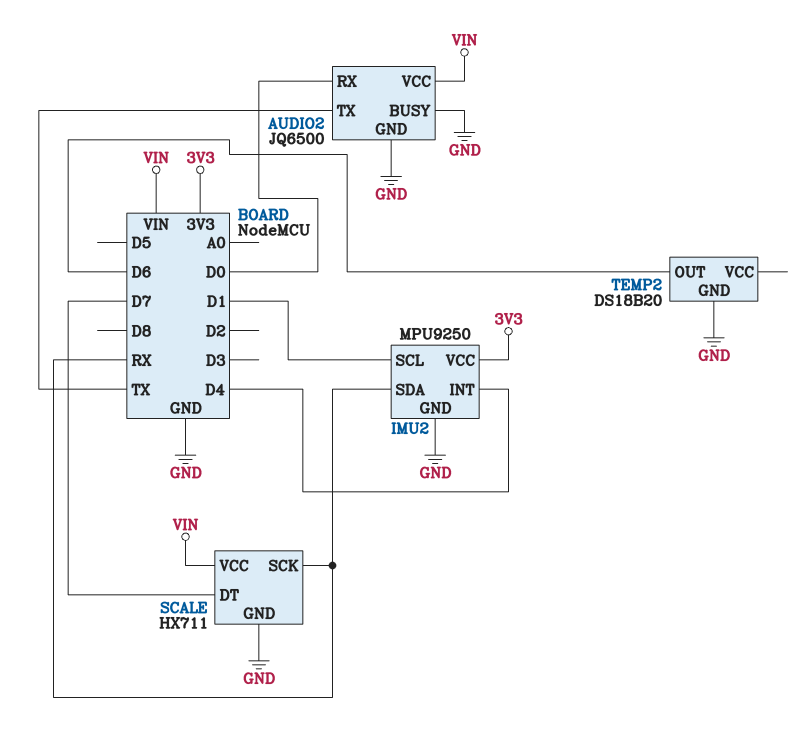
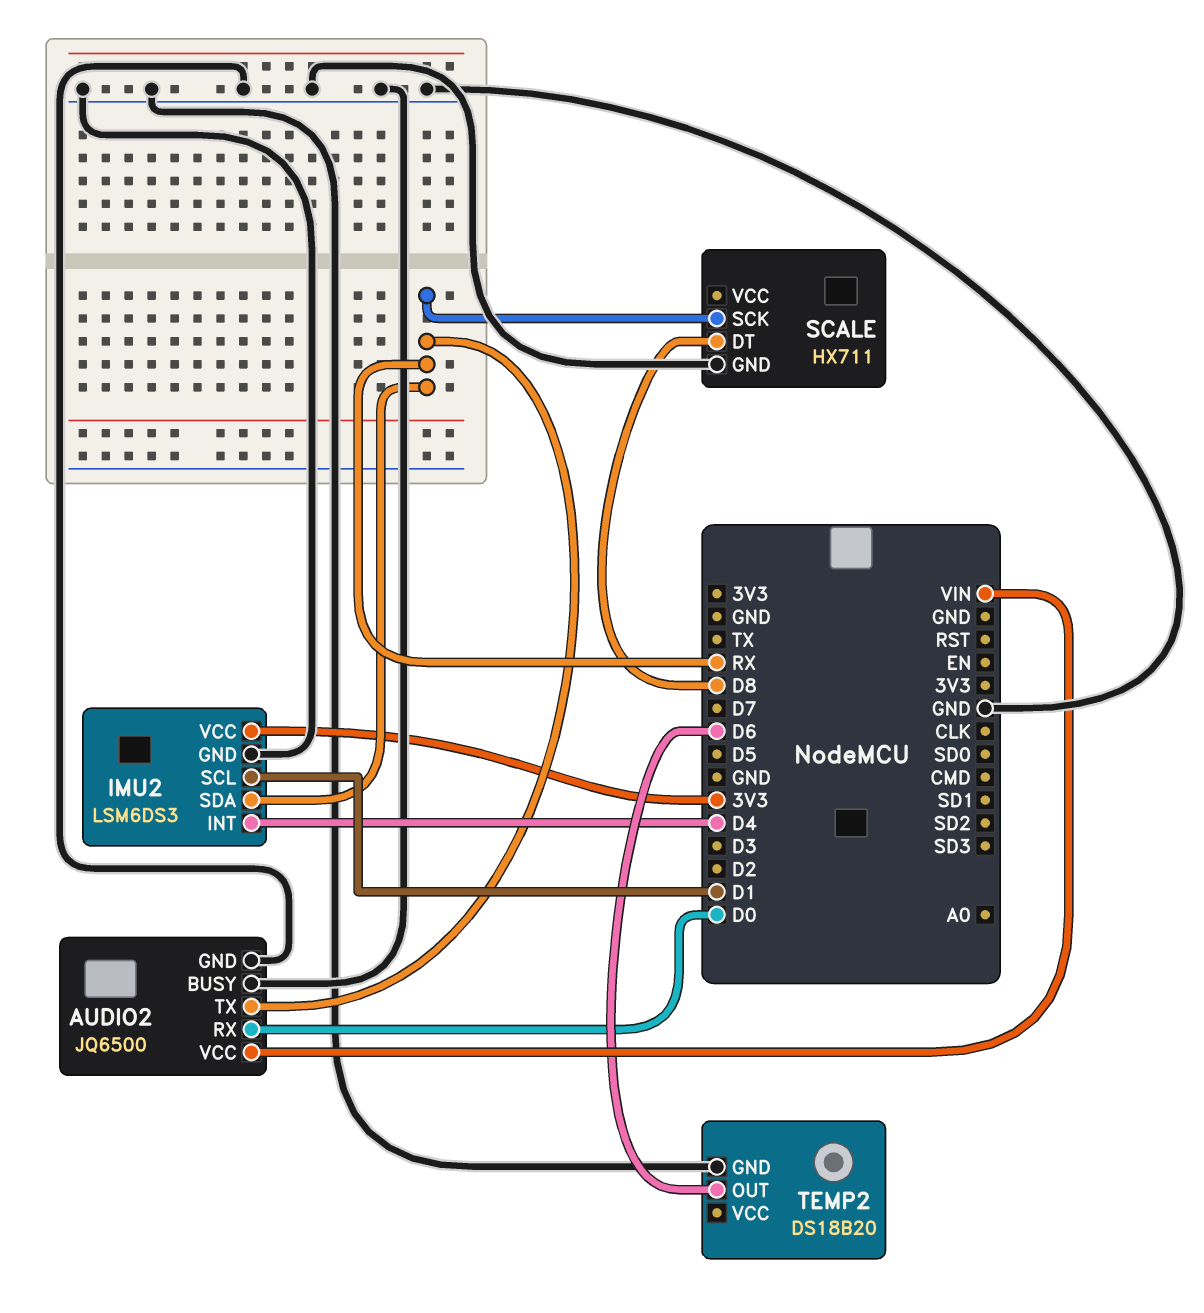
AUDIO2 pin TX: TX -> RX
IMU2: MPU9250 -> LSM6DS3
SCALE pin DT: D7 -> D8
SCALE pin VCC: VIN -> none

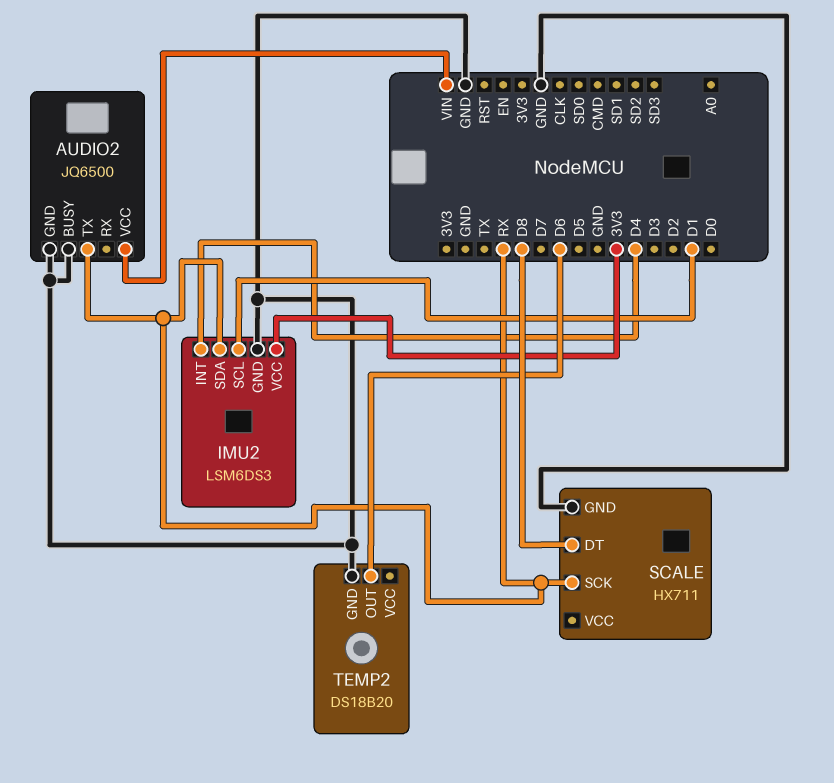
AUDIO2 pin RX: D0 -> none

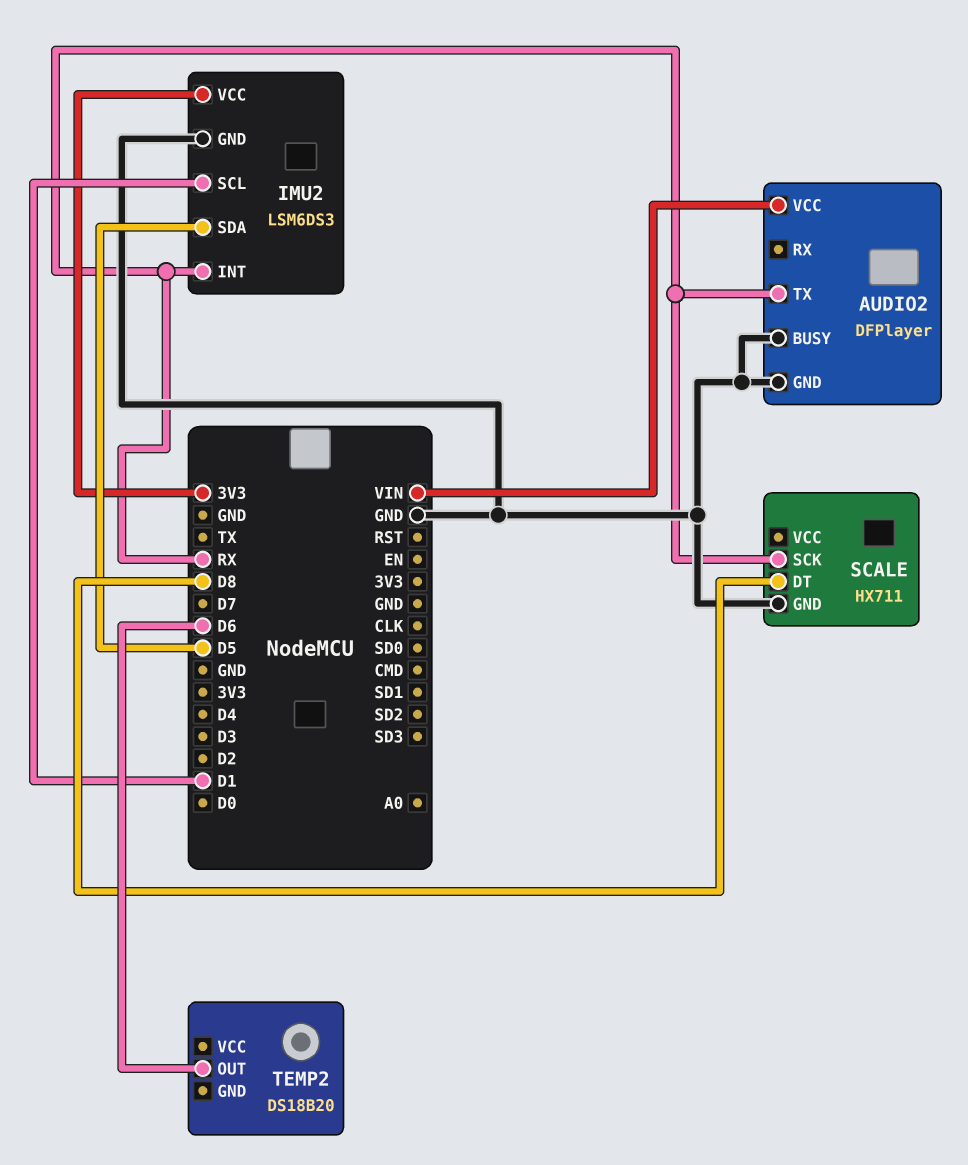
AUDIO2: JQ6500 -> DFPlayer
IMU2 pin INT: D4 -> RX
IMU2 pin SDA: RX -> D5
TEMP2 pin GND: GND -> none

